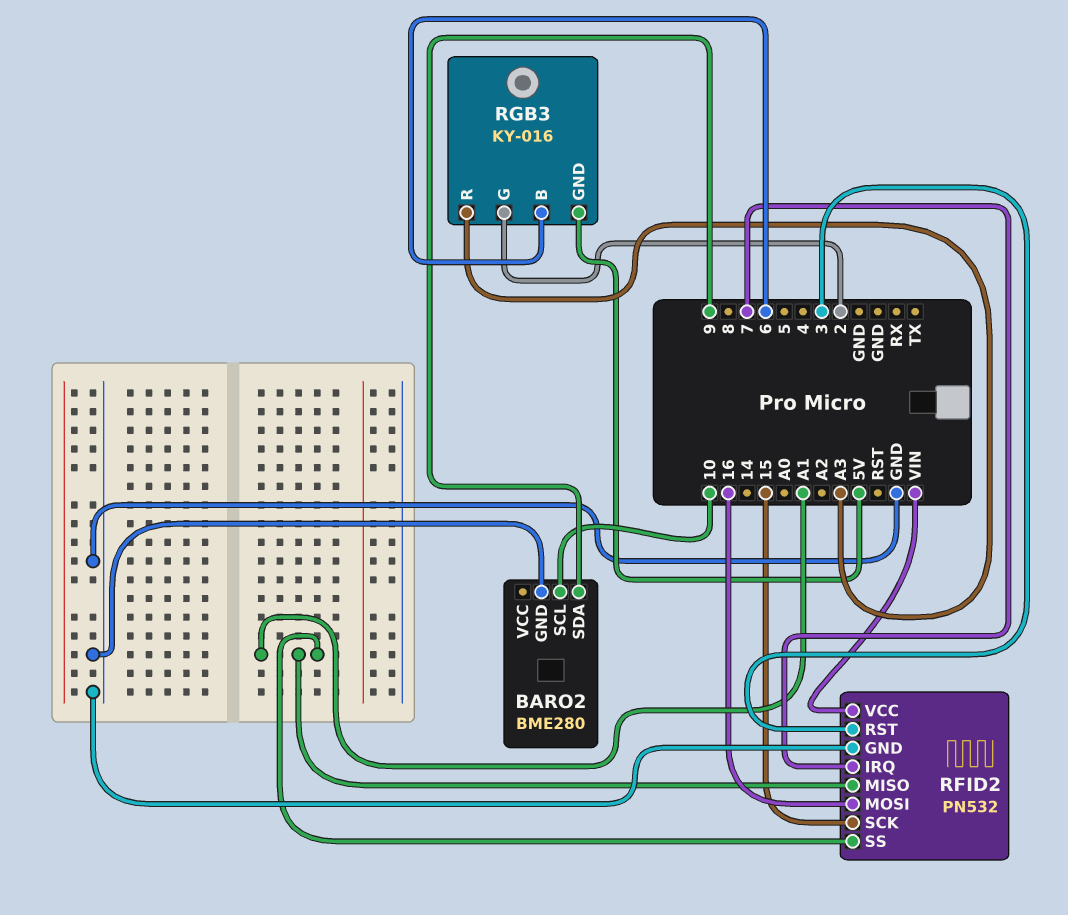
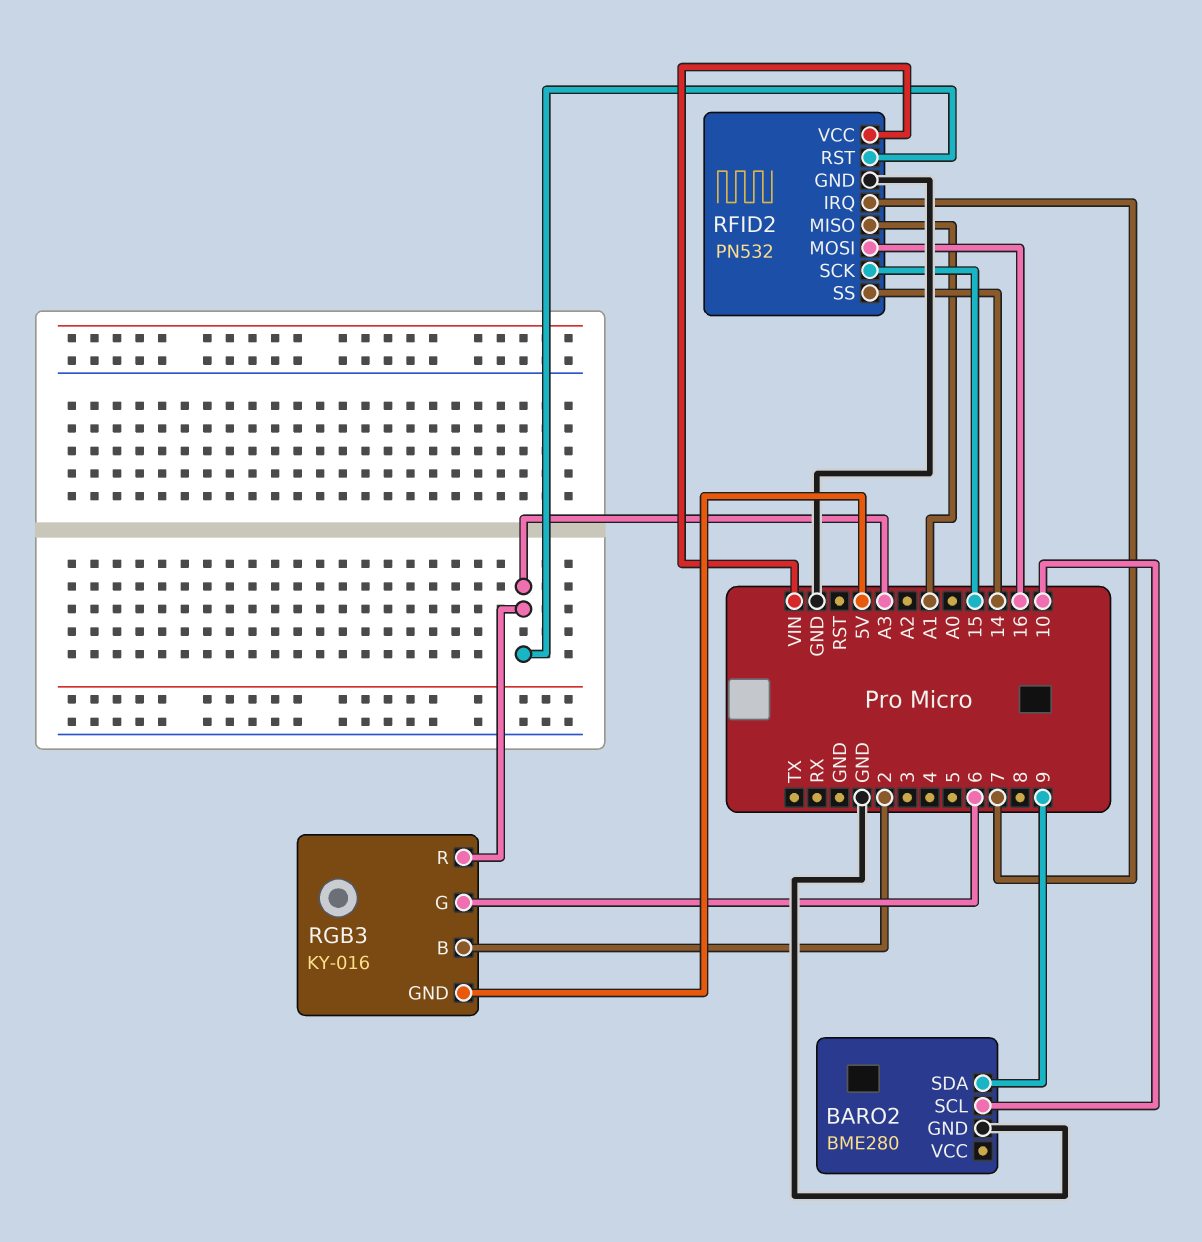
RFID2 pin RST: 3 -> A3
RFID2 pin SS: A1 -> 14
RGB3 pin B: 6 -> 2
RGB3 pin G: 2 -> 6

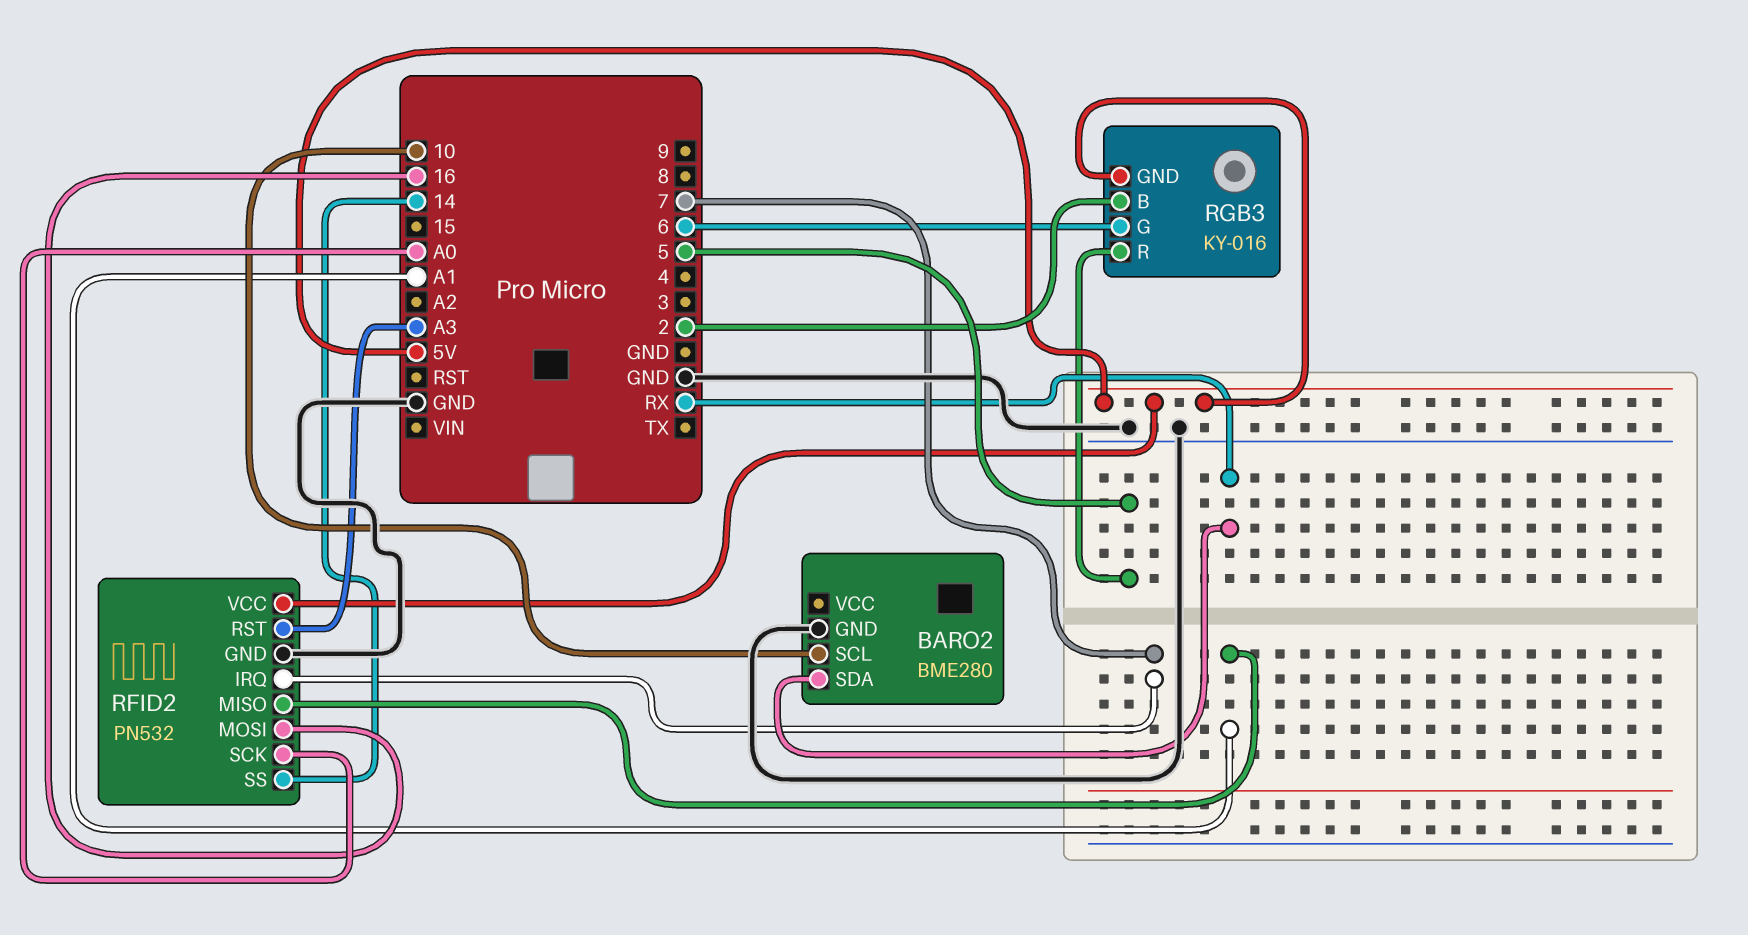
BARO2 pin SDA: 9 -> RX
RFID2 pin SCK: 15 -> A0
RFID2 pin VCC: VIN -> 5V
RGB3 pin R: A3 -> 5

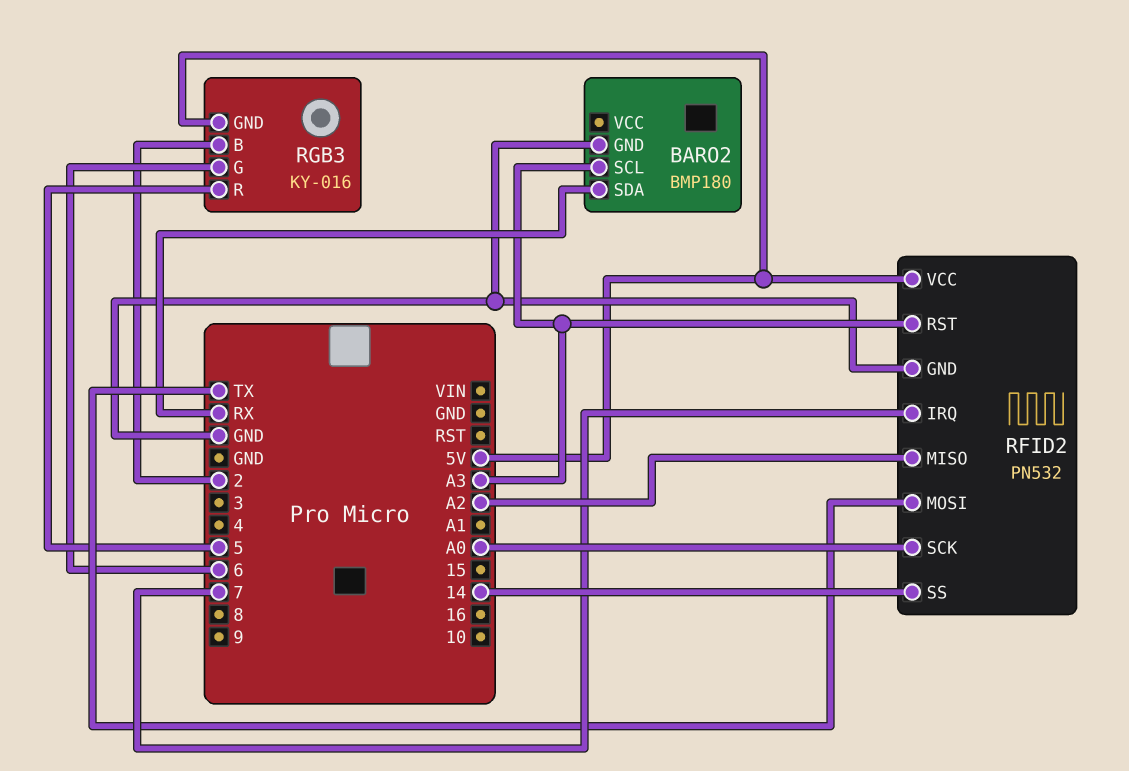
BARO2: BME280 -> BMP180
BARO2 pin SCL: 10 -> A3
RFID2 pin MISO: A1 -> A2
RFID2 pin MOSI: 16 -> TX

